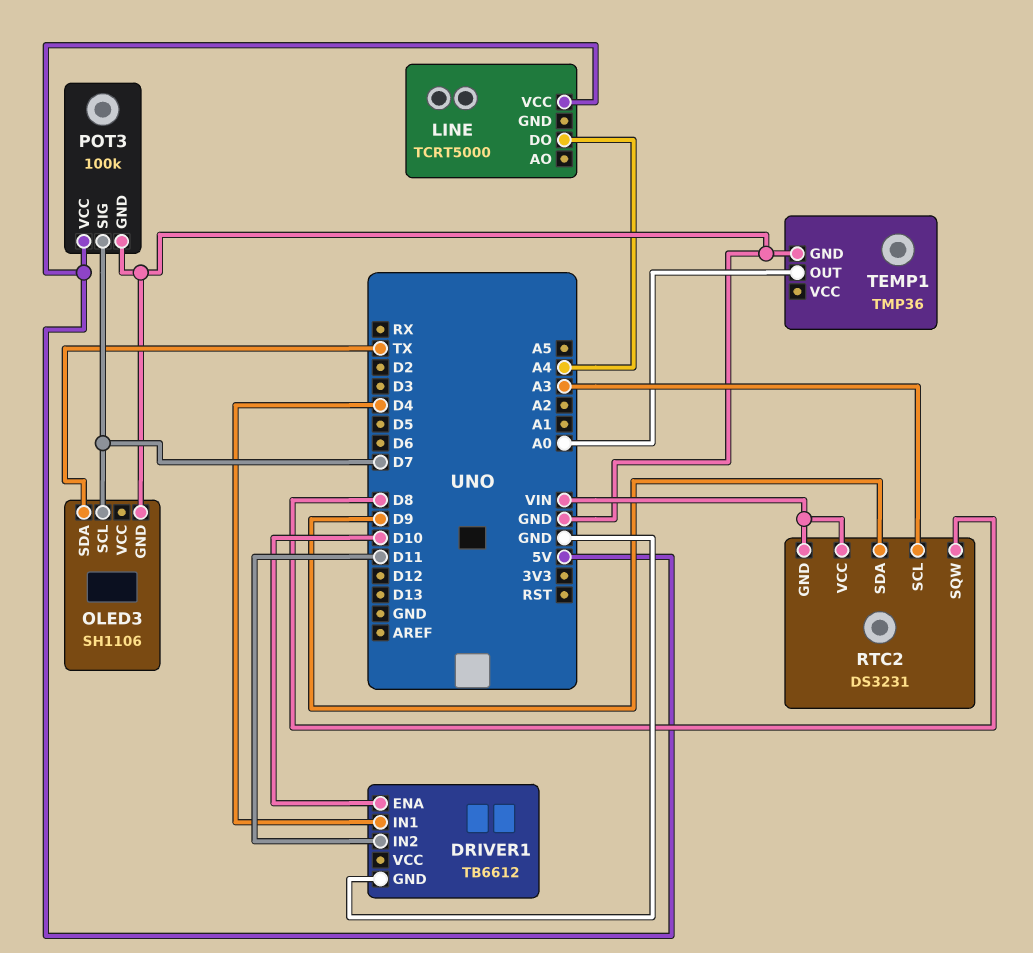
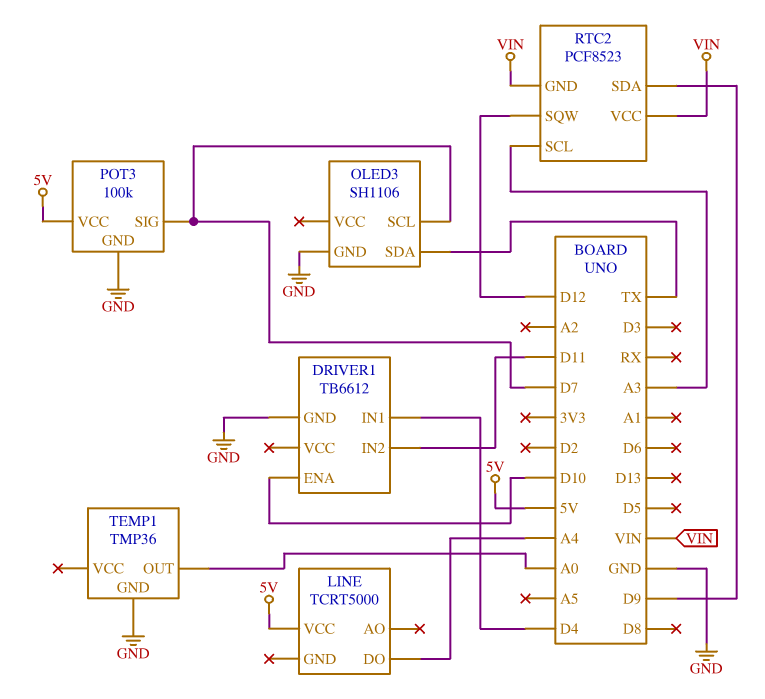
RTC2: DS3231 -> PCF8523
RTC2 pin SQW: D8 -> D12

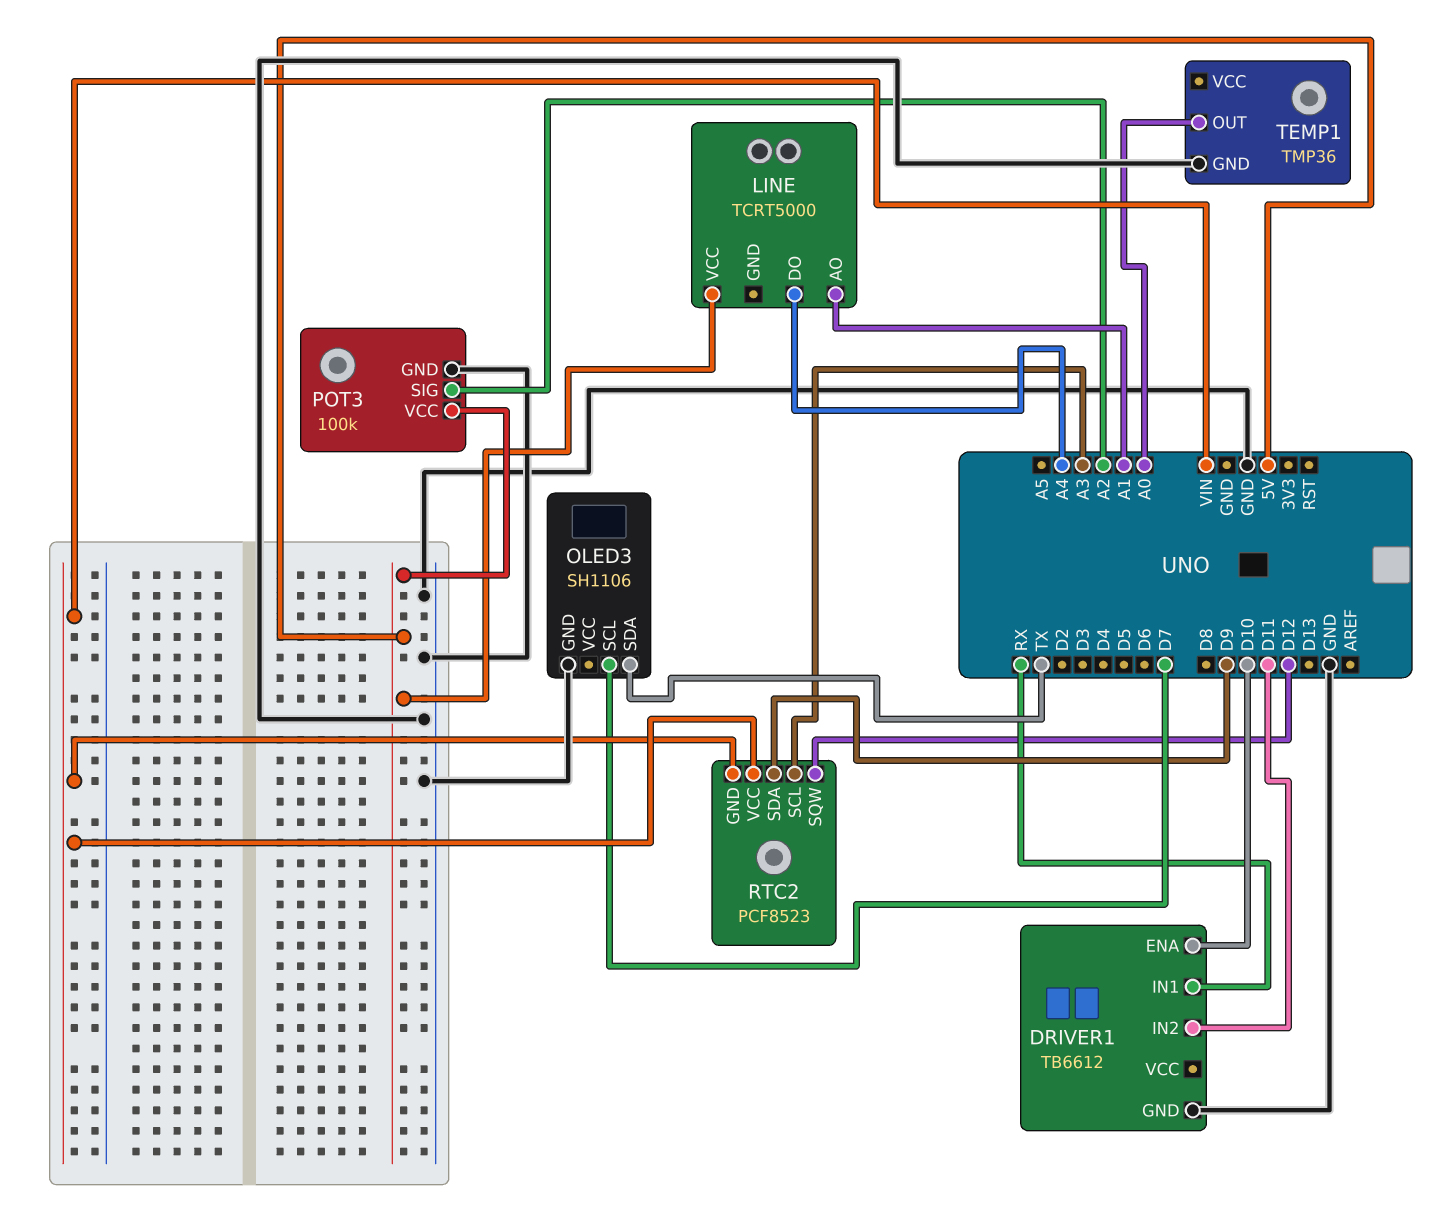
DRIVER1 pin IN1: D4 -> RX
LINE pin AO: none -> A1
POT3 pin SIG: D7 -> A2

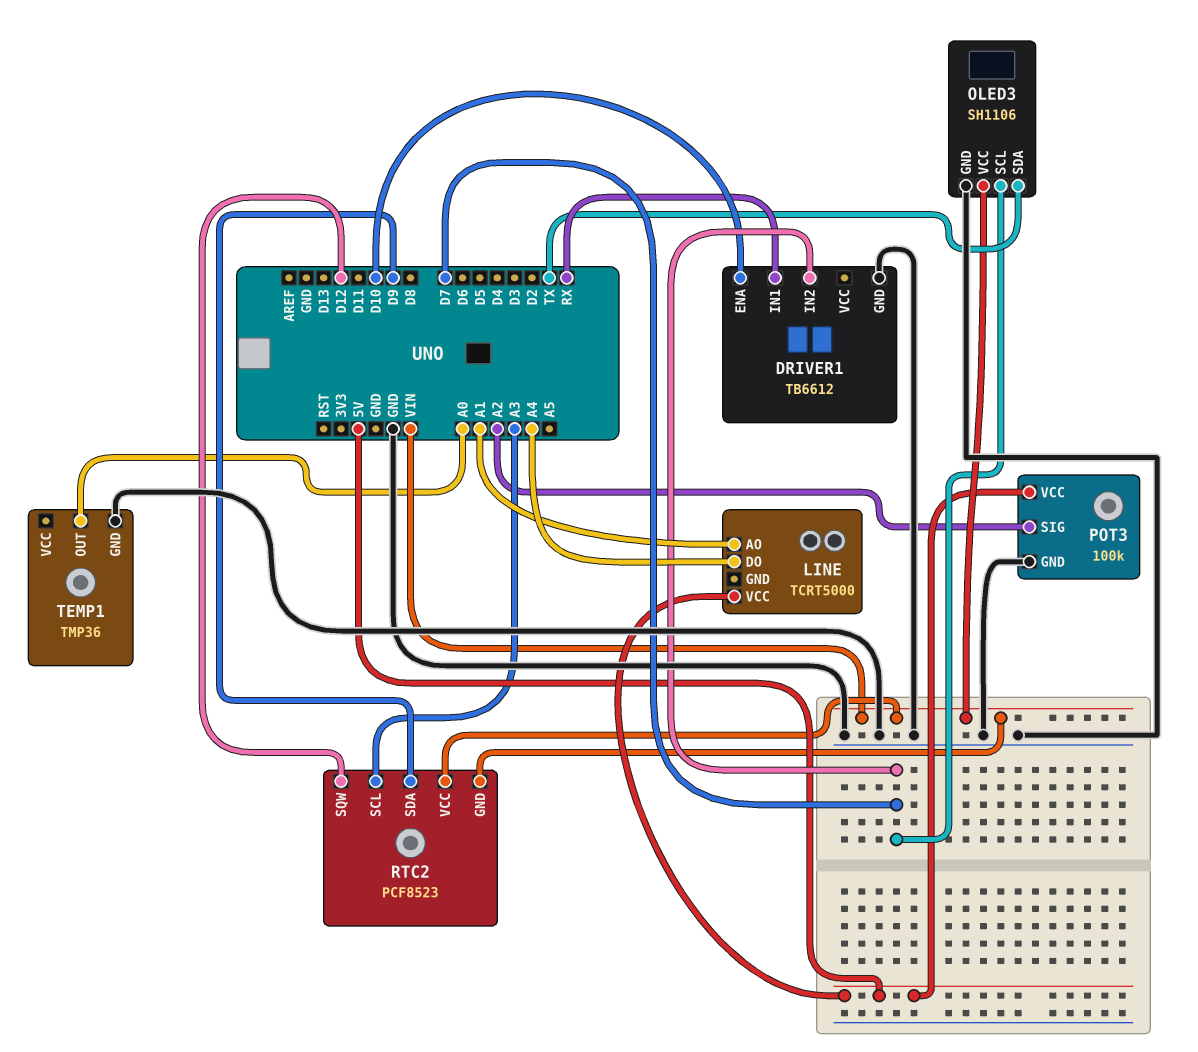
DRIVER1 pin IN2: D11 -> D7
OLED3 pin VCC: none -> VIN

